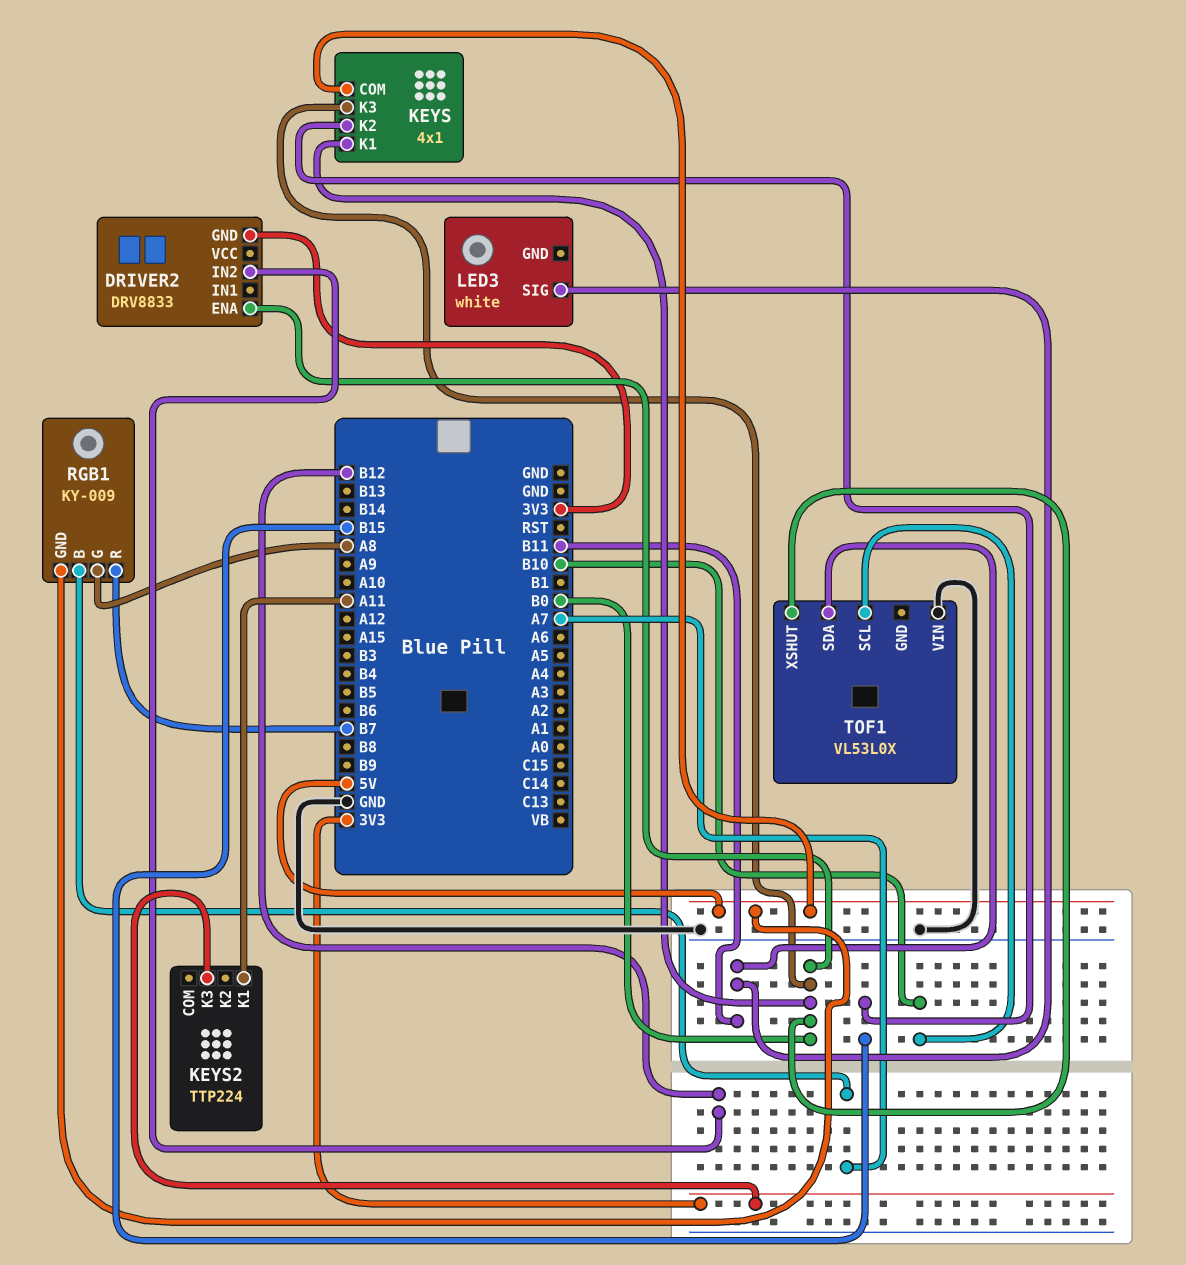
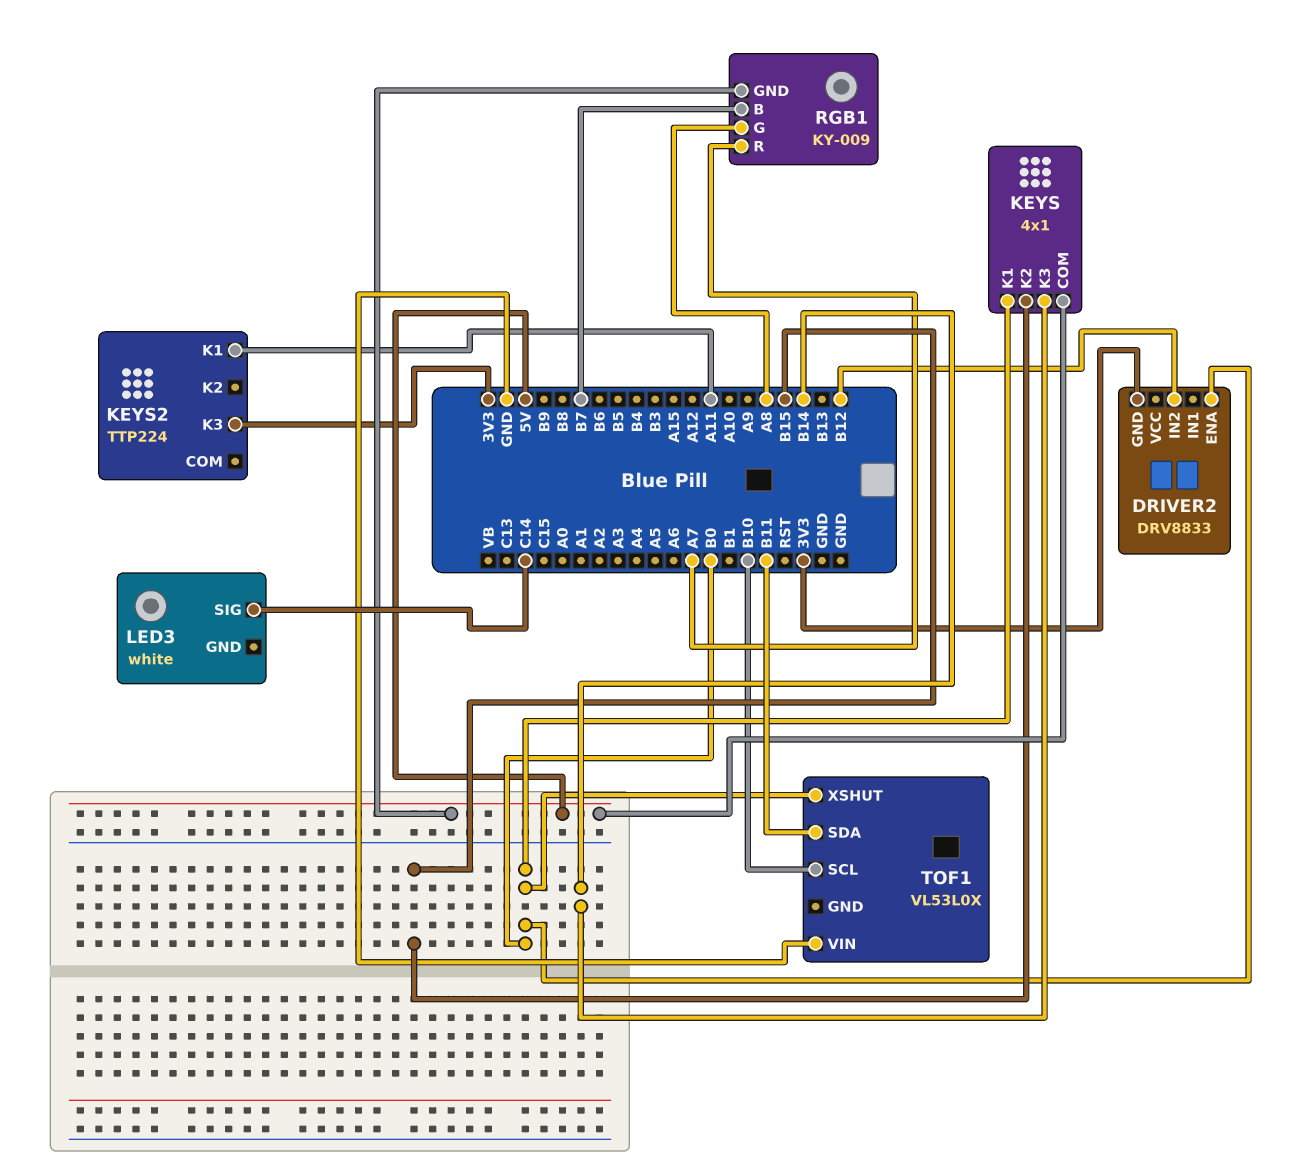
KEYS pin K3: B0 -> B14
LED3 pin SIG: B11 -> C14
RGB1 pin B: A7 -> B7
RGB1 pin R: B7 -> A7

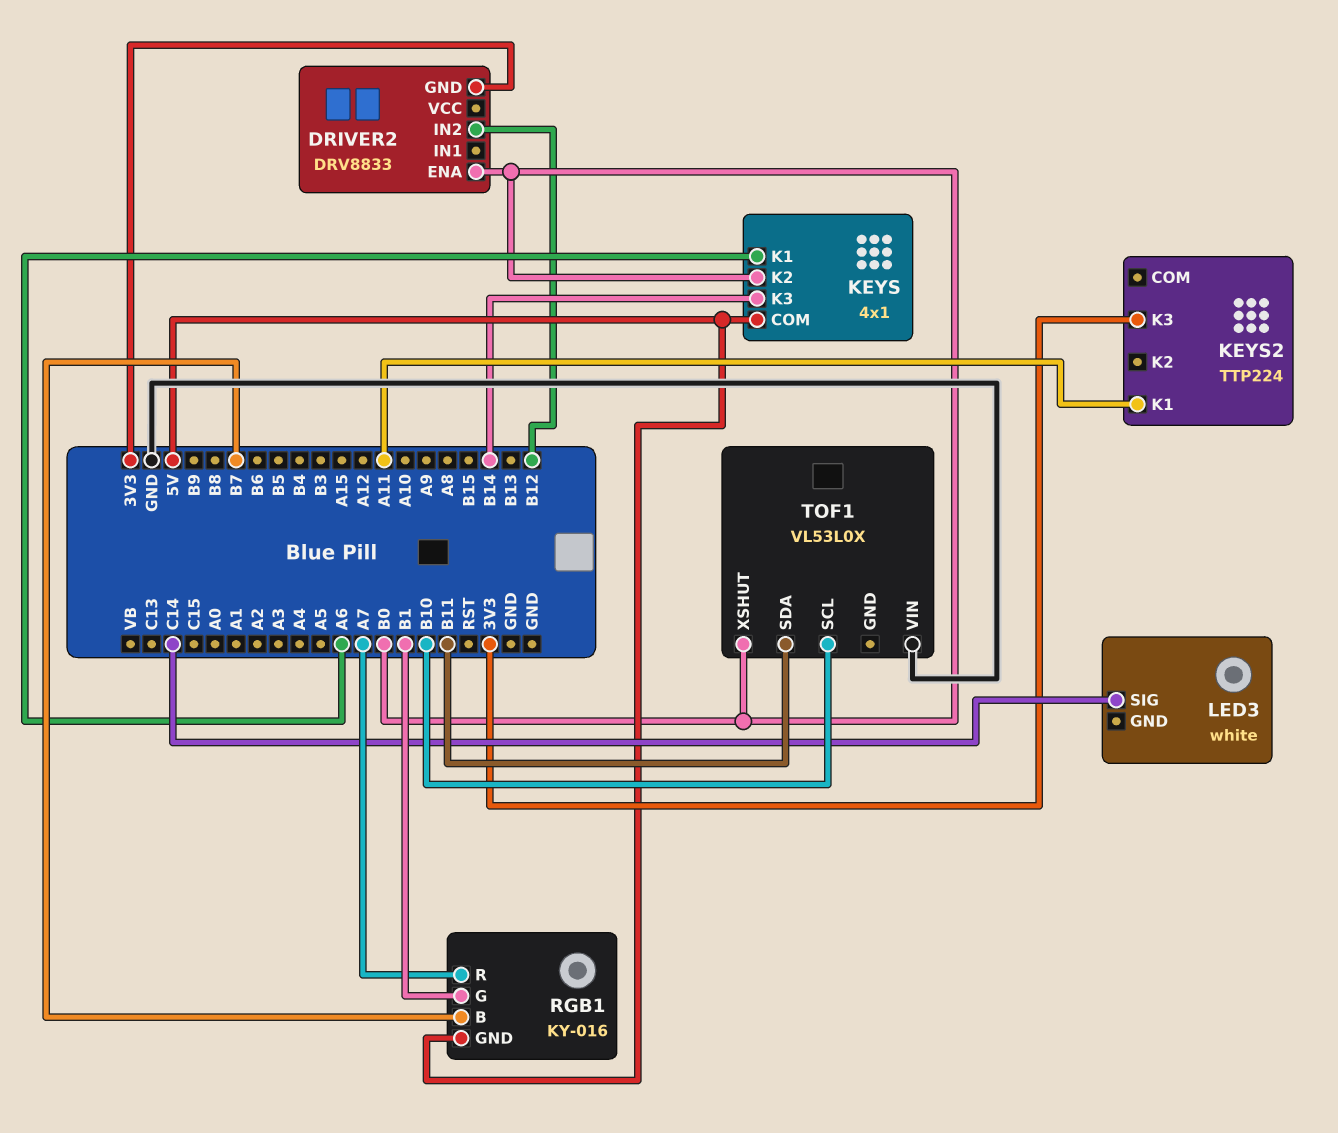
KEYS pin K1: B0 -> A6
KEYS pin K2: B15 -> B0
RGB1: KY-009 -> KY-016
RGB1 pin G: A8 -> B1

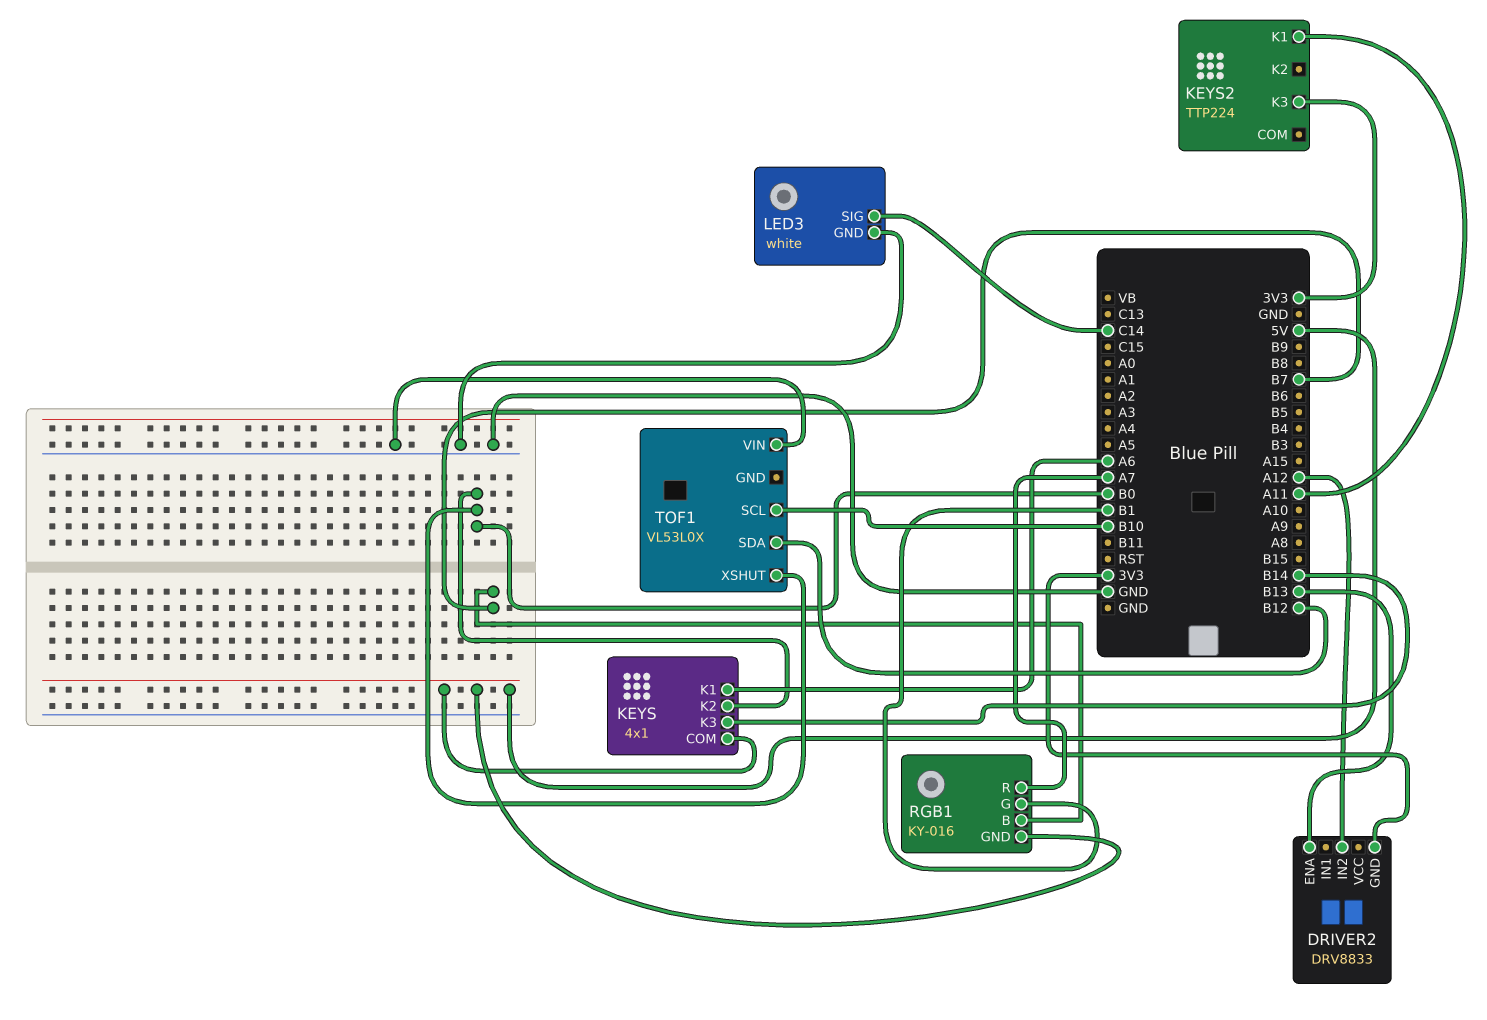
DRIVER2 pin ENA: B0 -> B13
DRIVER2 pin IN2: B12 -> A12
LED3 pin GND: none -> GND
TOF1 pin SDA: B11 -> B12

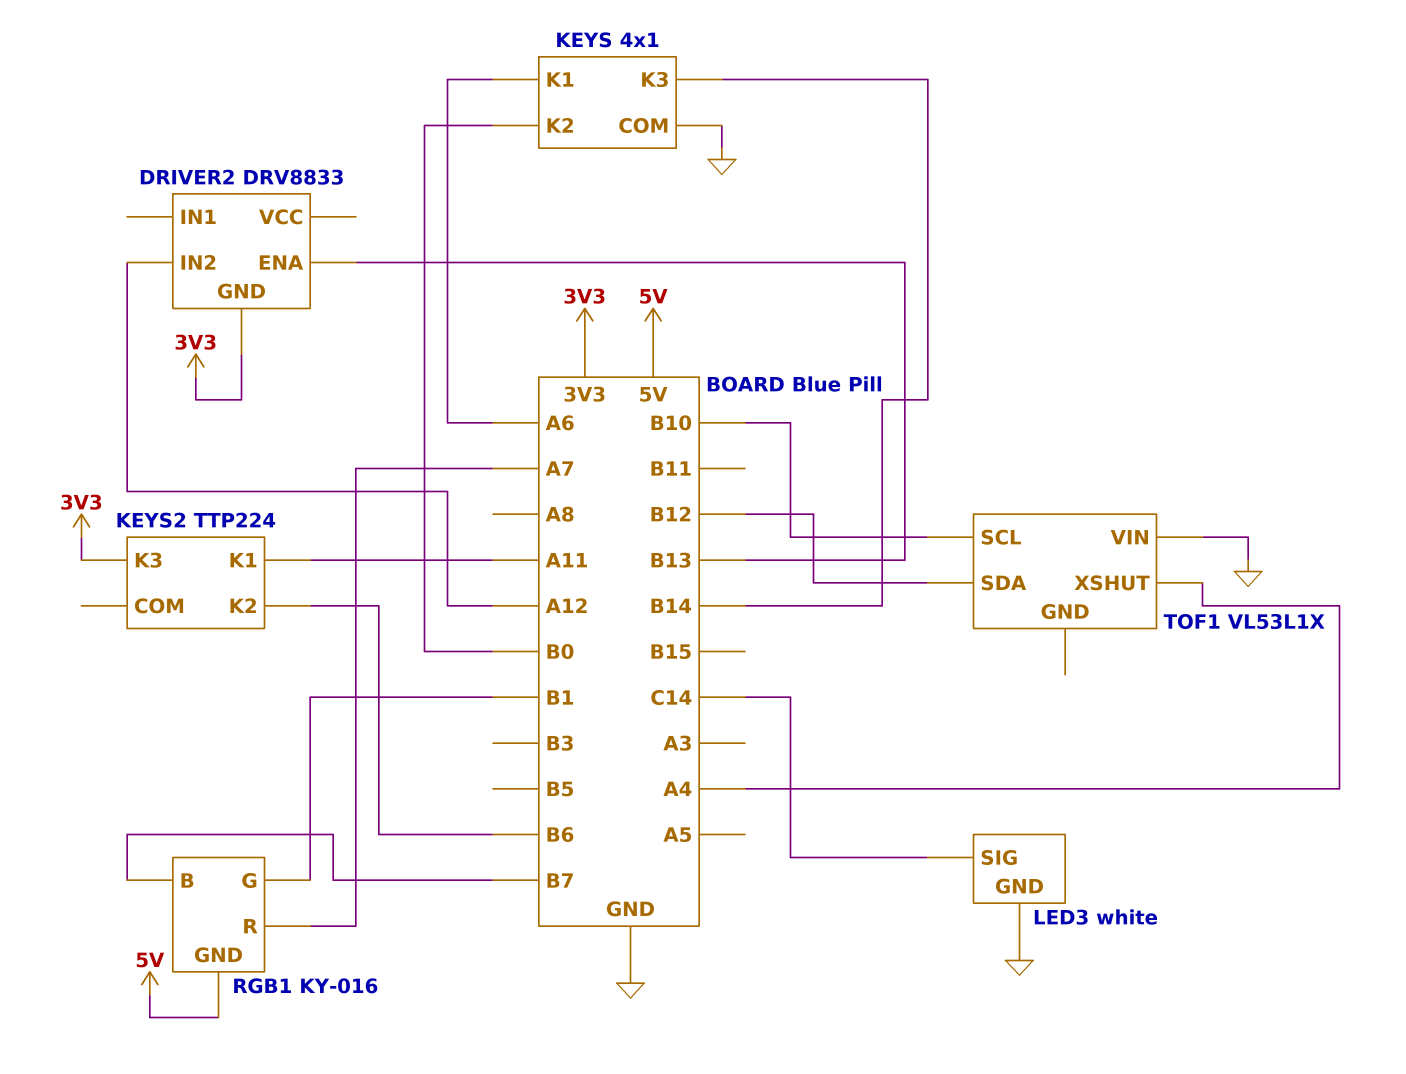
KEYS pin COM: 5V -> GND
KEYS2 pin K2: none -> B6
TOF1: VL53L0X -> VL53L1X
TOF1 pin XSHUT: B0 -> A4

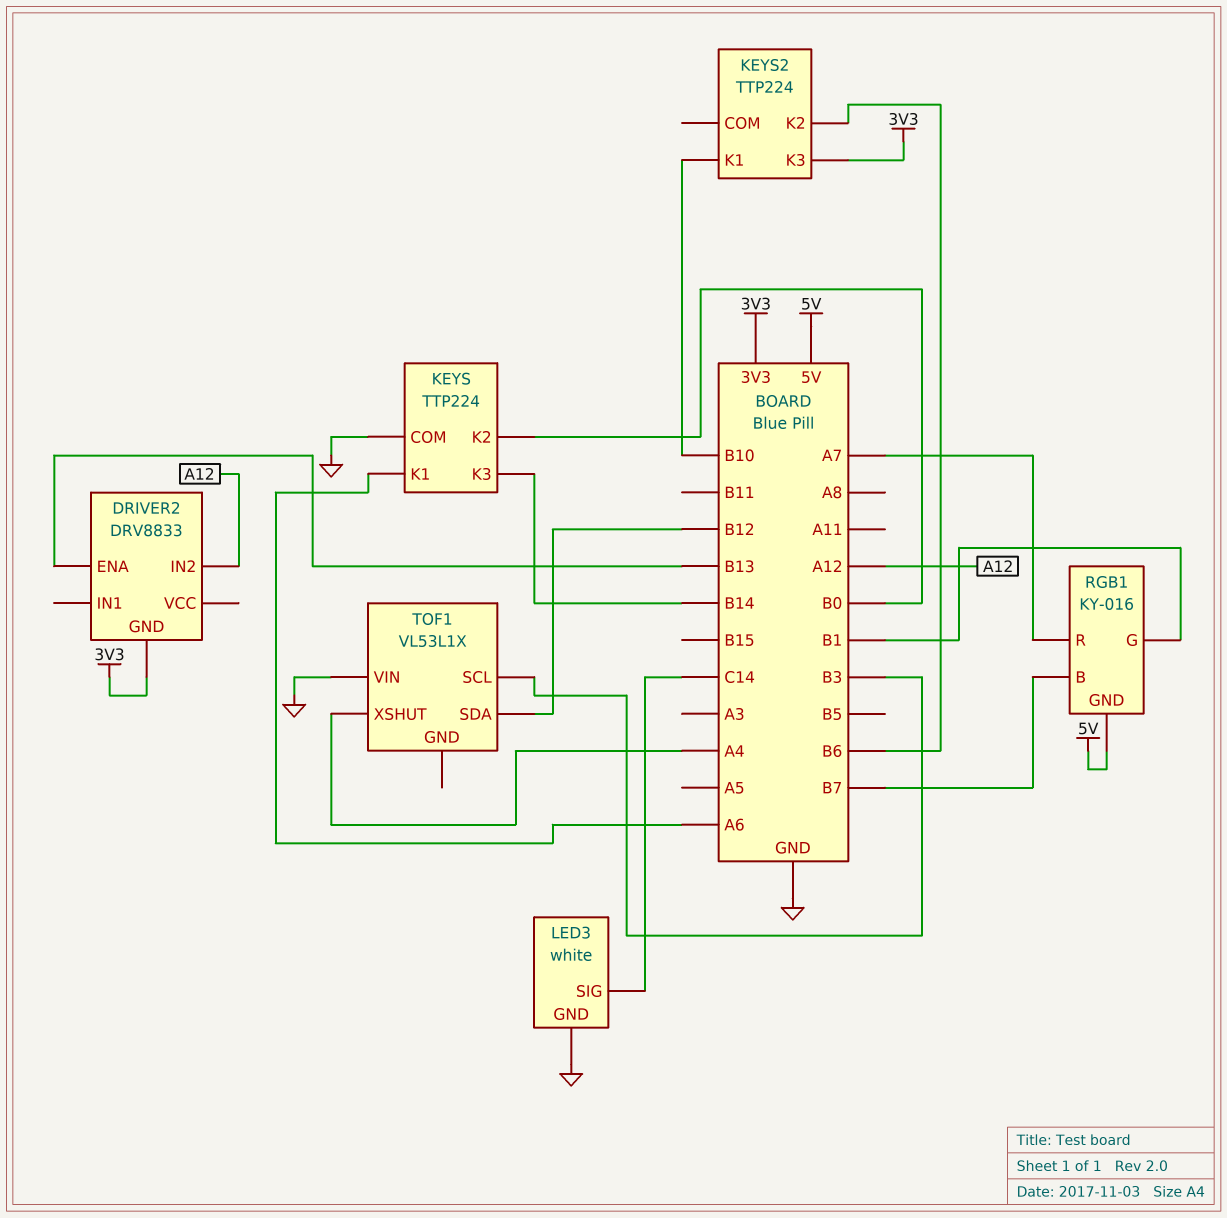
KEYS: 4x1 -> TTP224
KEYS2 pin K1: A11 -> B10
TOF1 pin SCL: B10 -> B3

